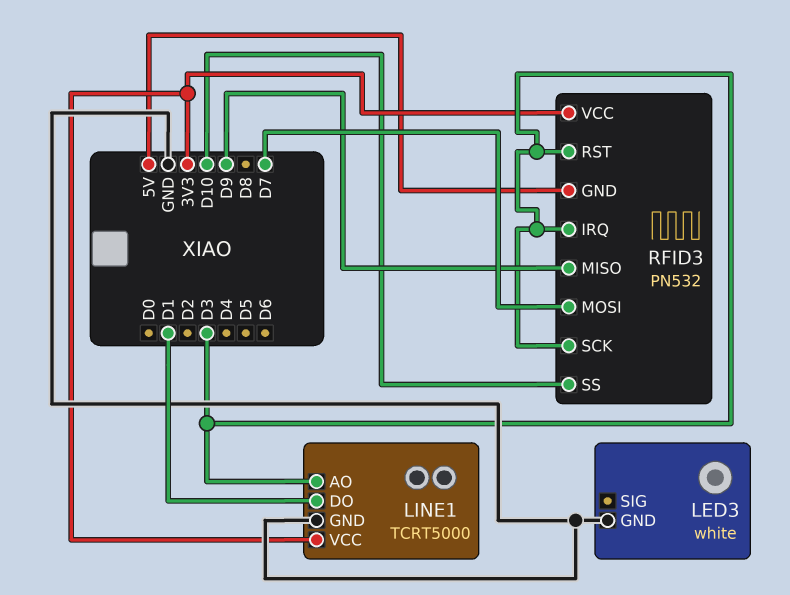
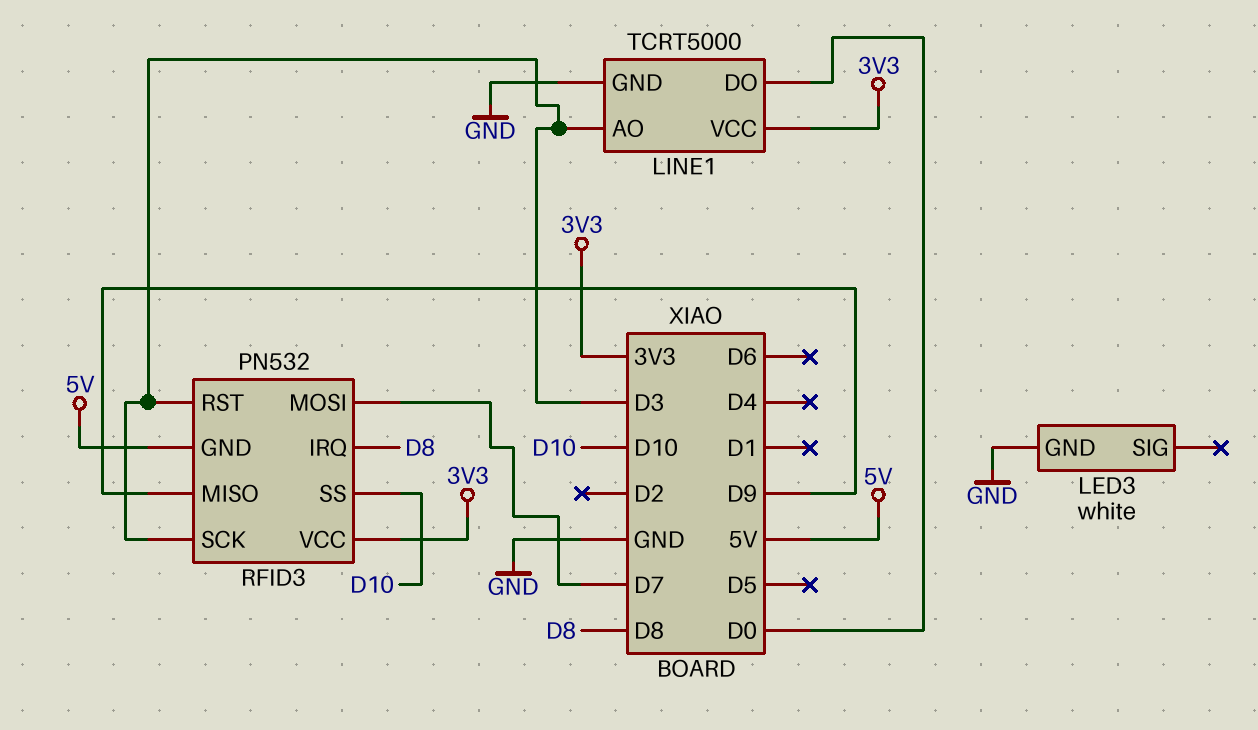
LINE1 pin DO: D1 -> D0
RFID3 pin IRQ: D3 -> D8

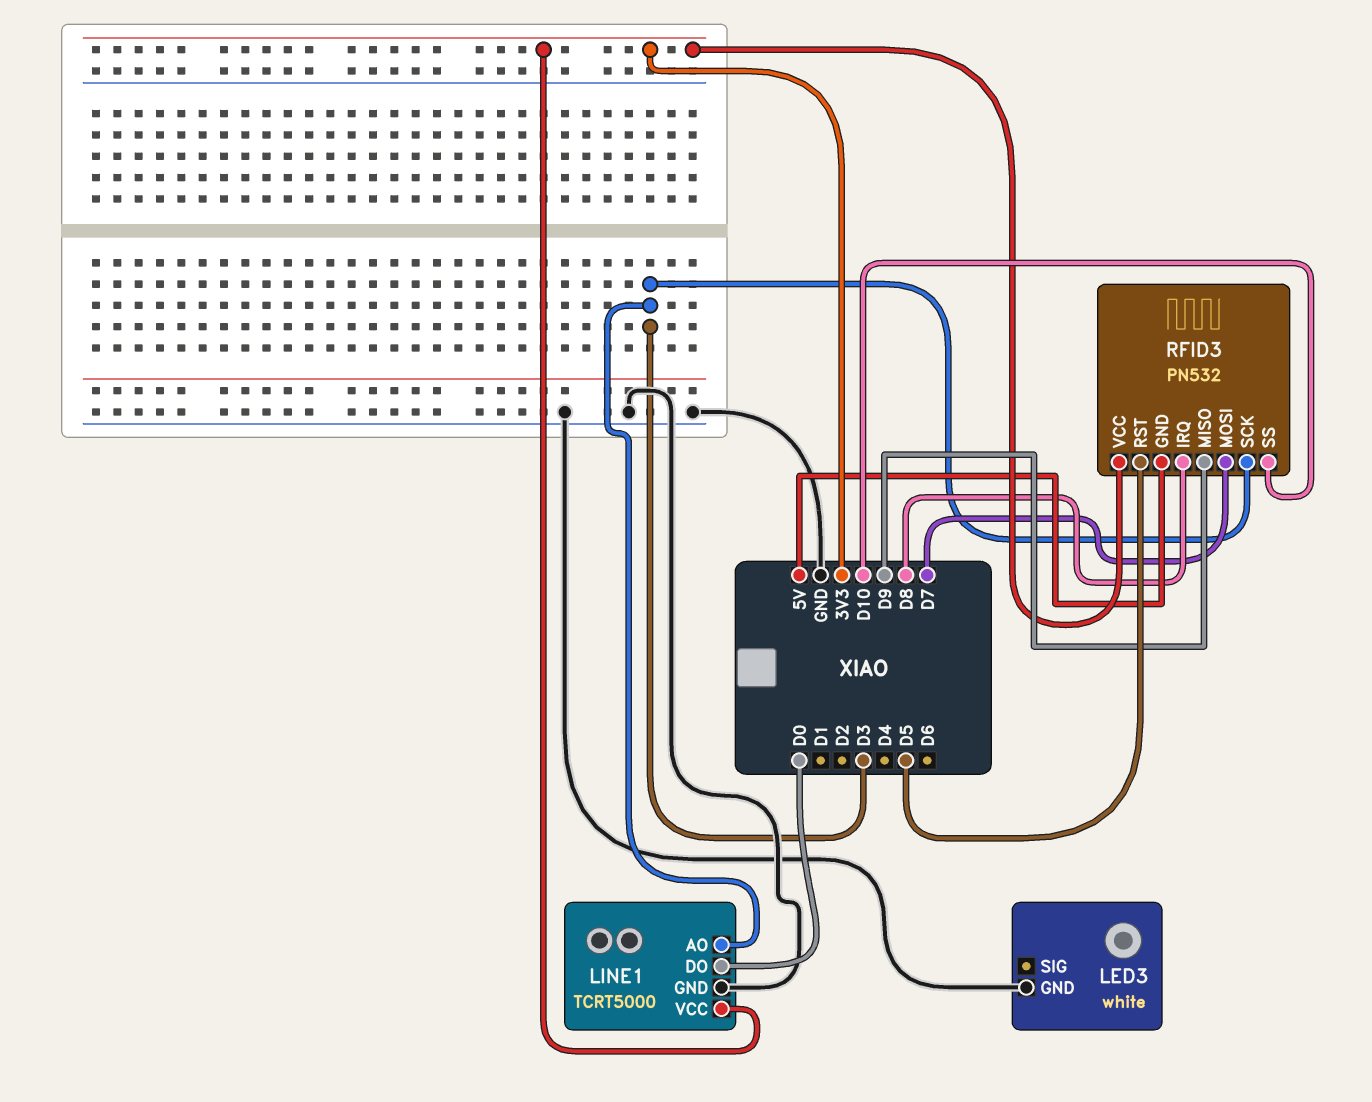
RFID3 pin RST: D3 -> D5

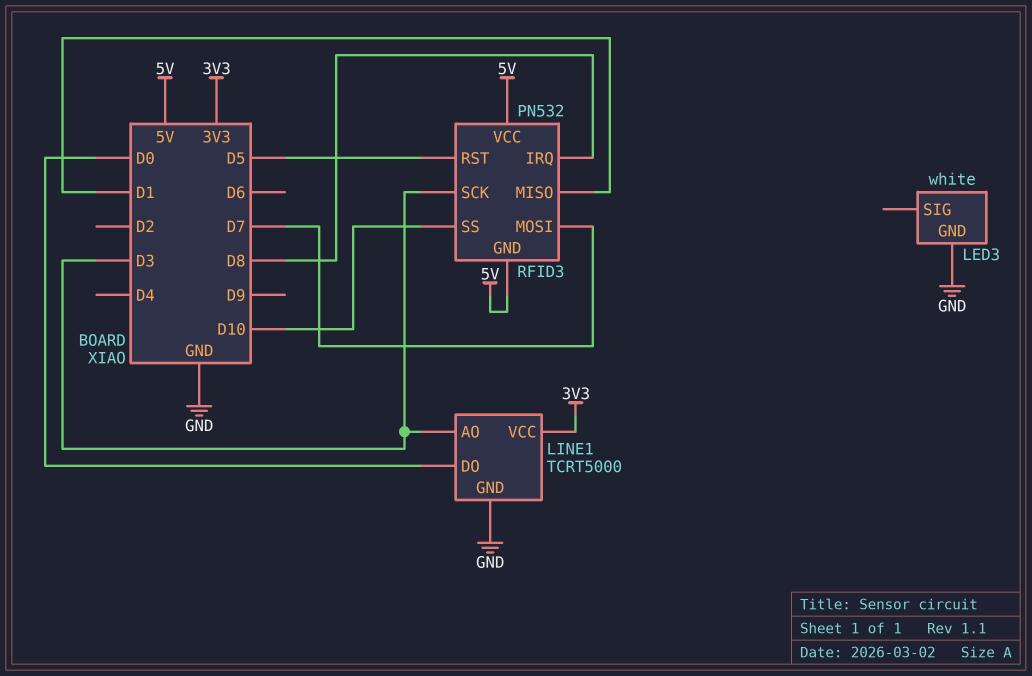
RFID3 pin MISO: D9 -> D1
RFID3 pin VCC: 3V3 -> 5V

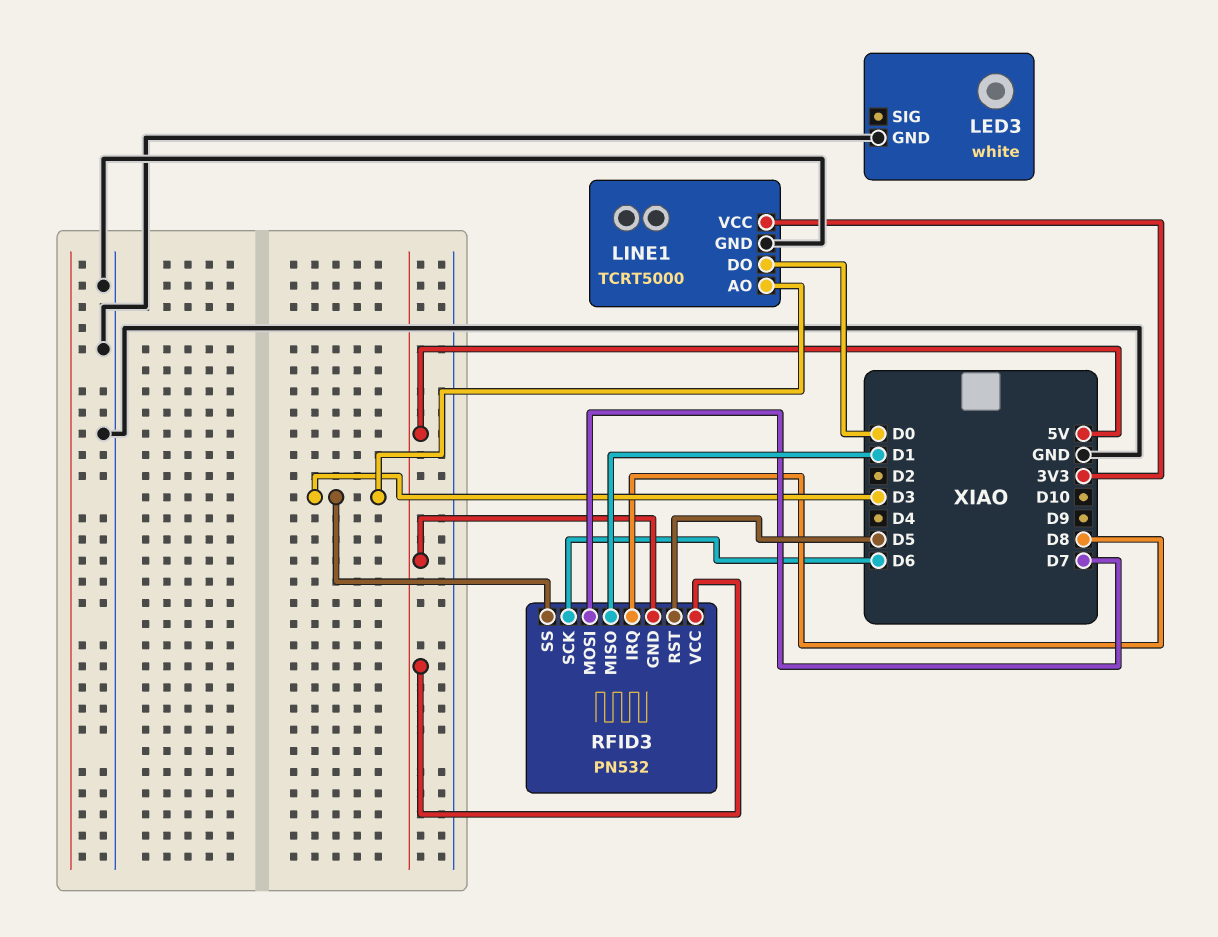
RFID3 pin SCK: D3 -> D6
RFID3 pin SS: D10 -> D3

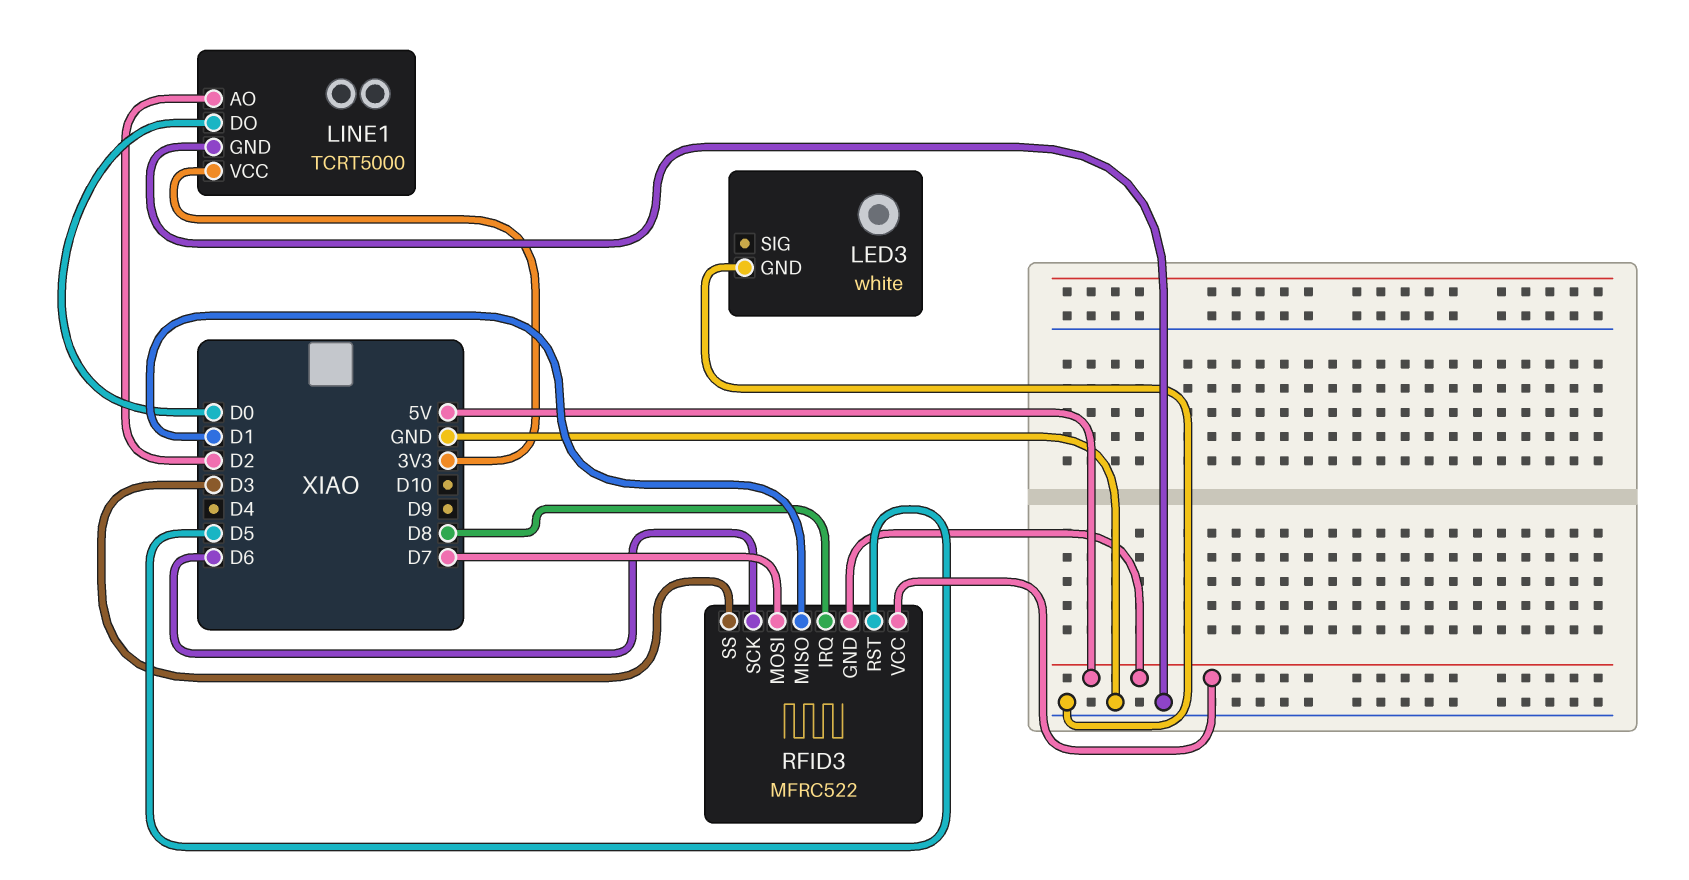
LINE1 pin AO: D3 -> D2
RFID3: PN532 -> MFRC522

